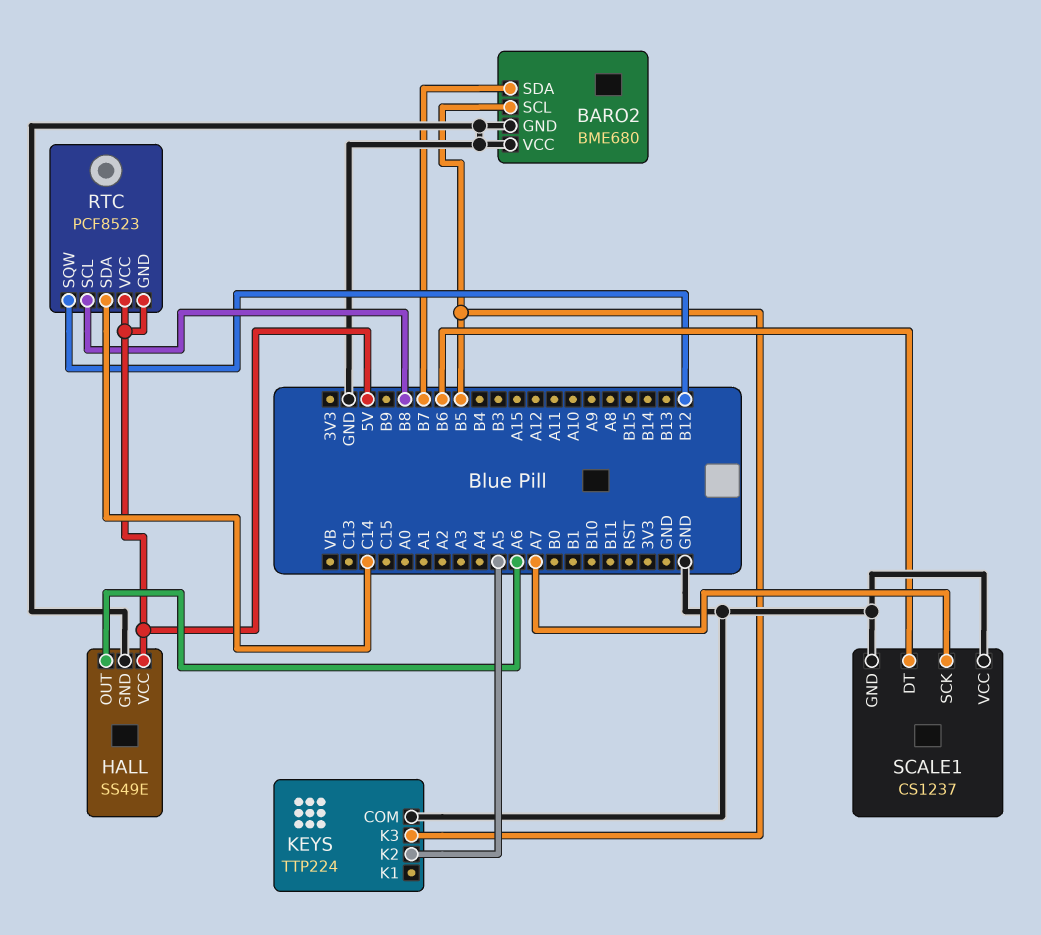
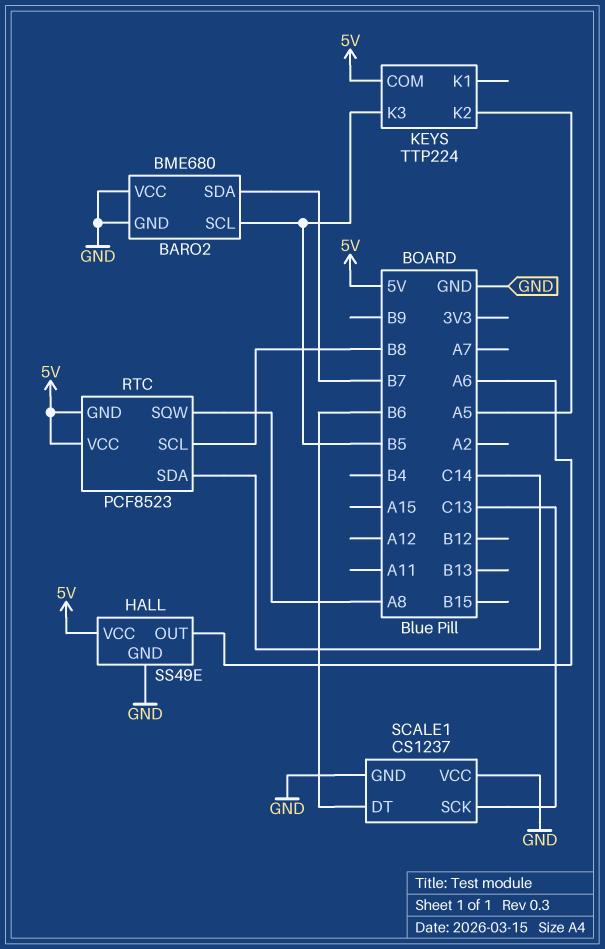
KEYS pin COM: GND -> 5V
RTC pin SQW: B12 -> A8
SCALE1 pin SCK: A7 -> C13

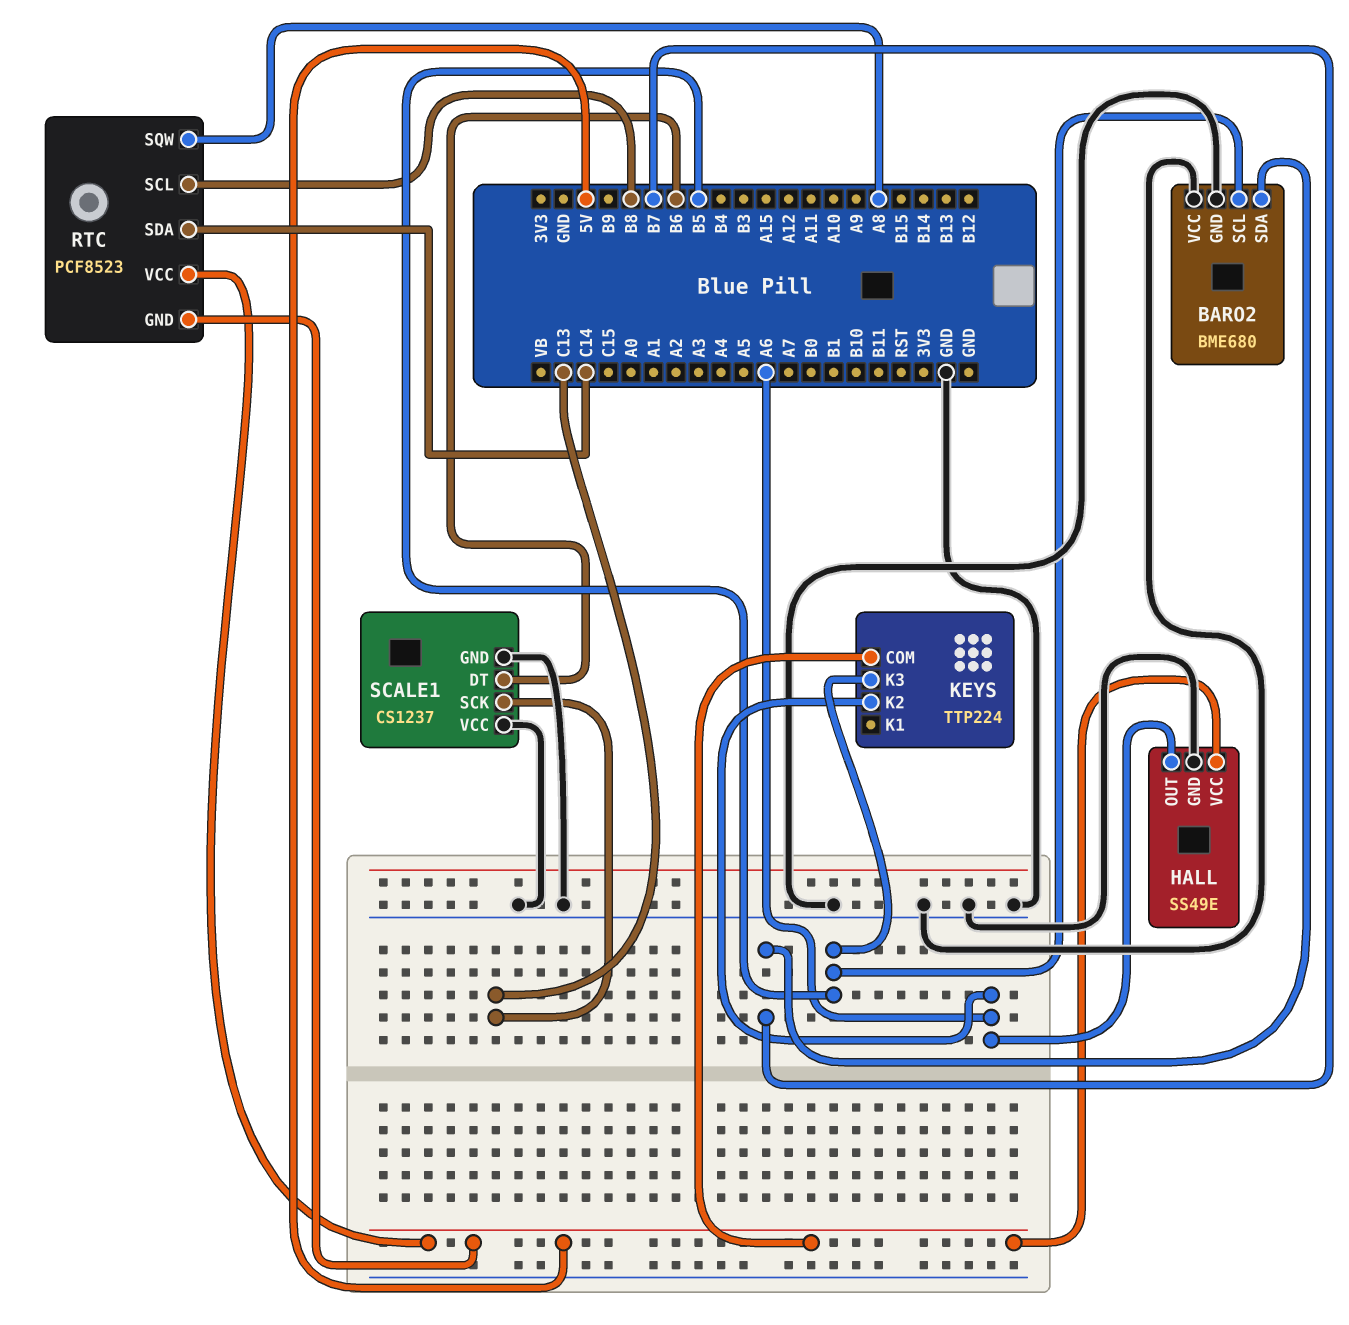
KEYS pin K2: A5 -> A6

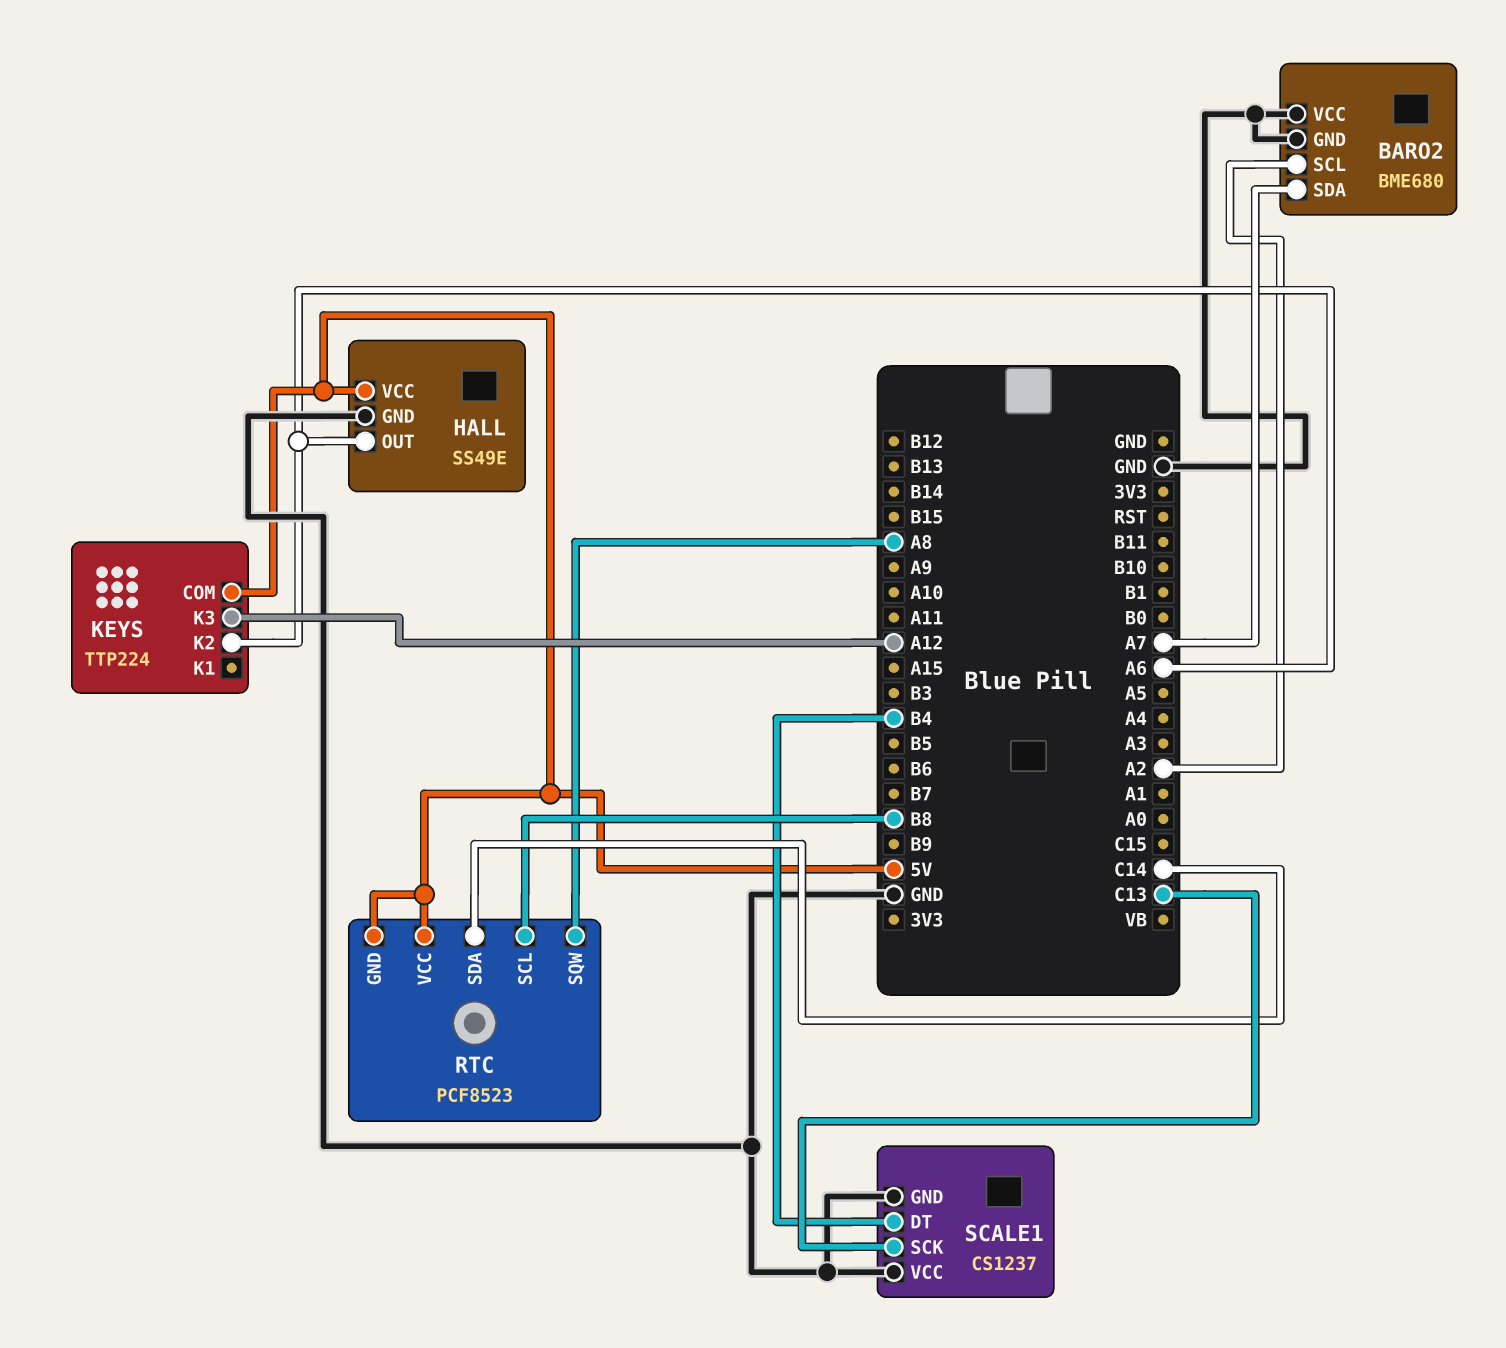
BARO2 pin SCL: B5 -> A2
BARO2 pin SDA: B7 -> A7
KEYS pin K3: B5 -> A12
SCALE1 pin DT: B6 -> B4

